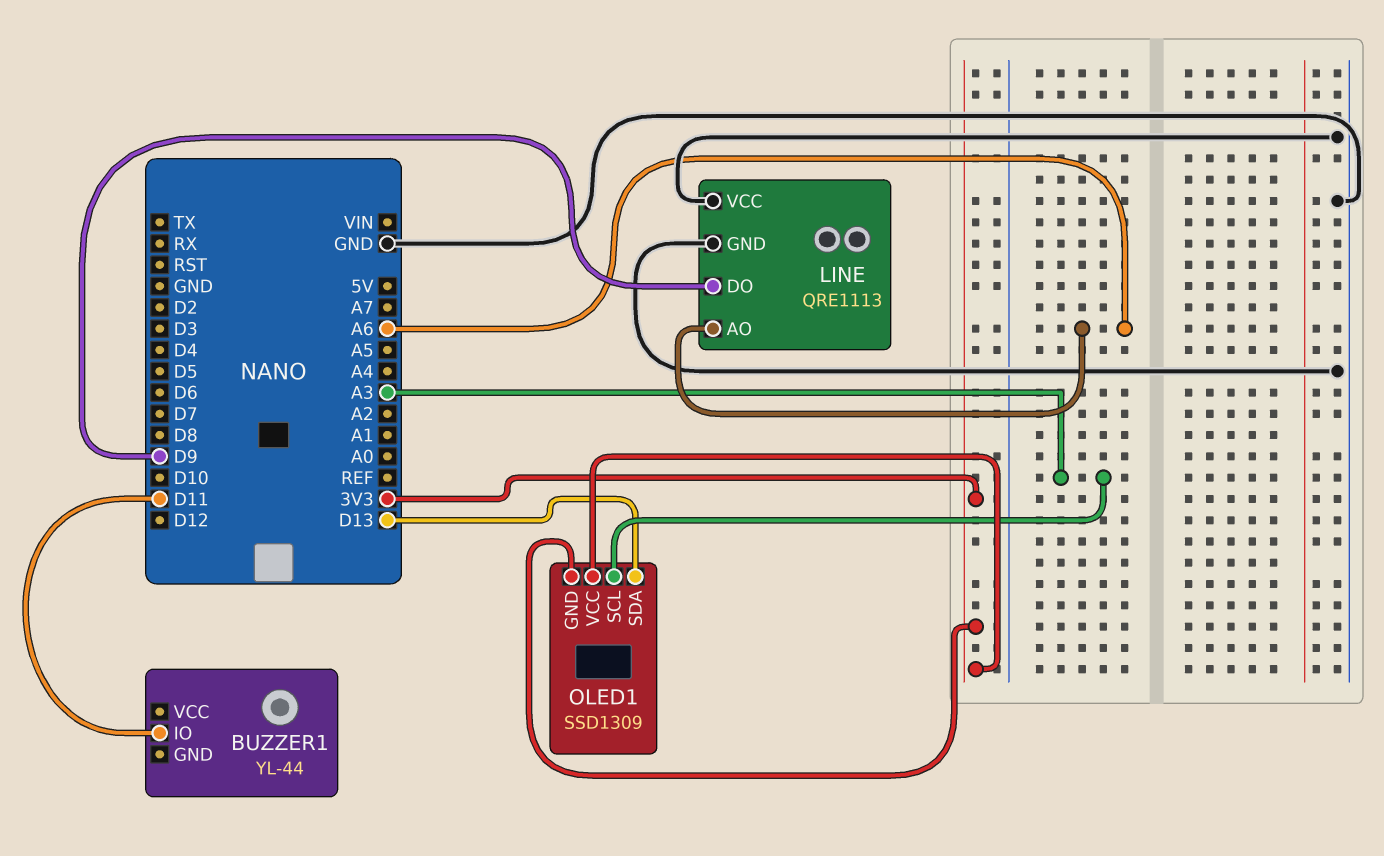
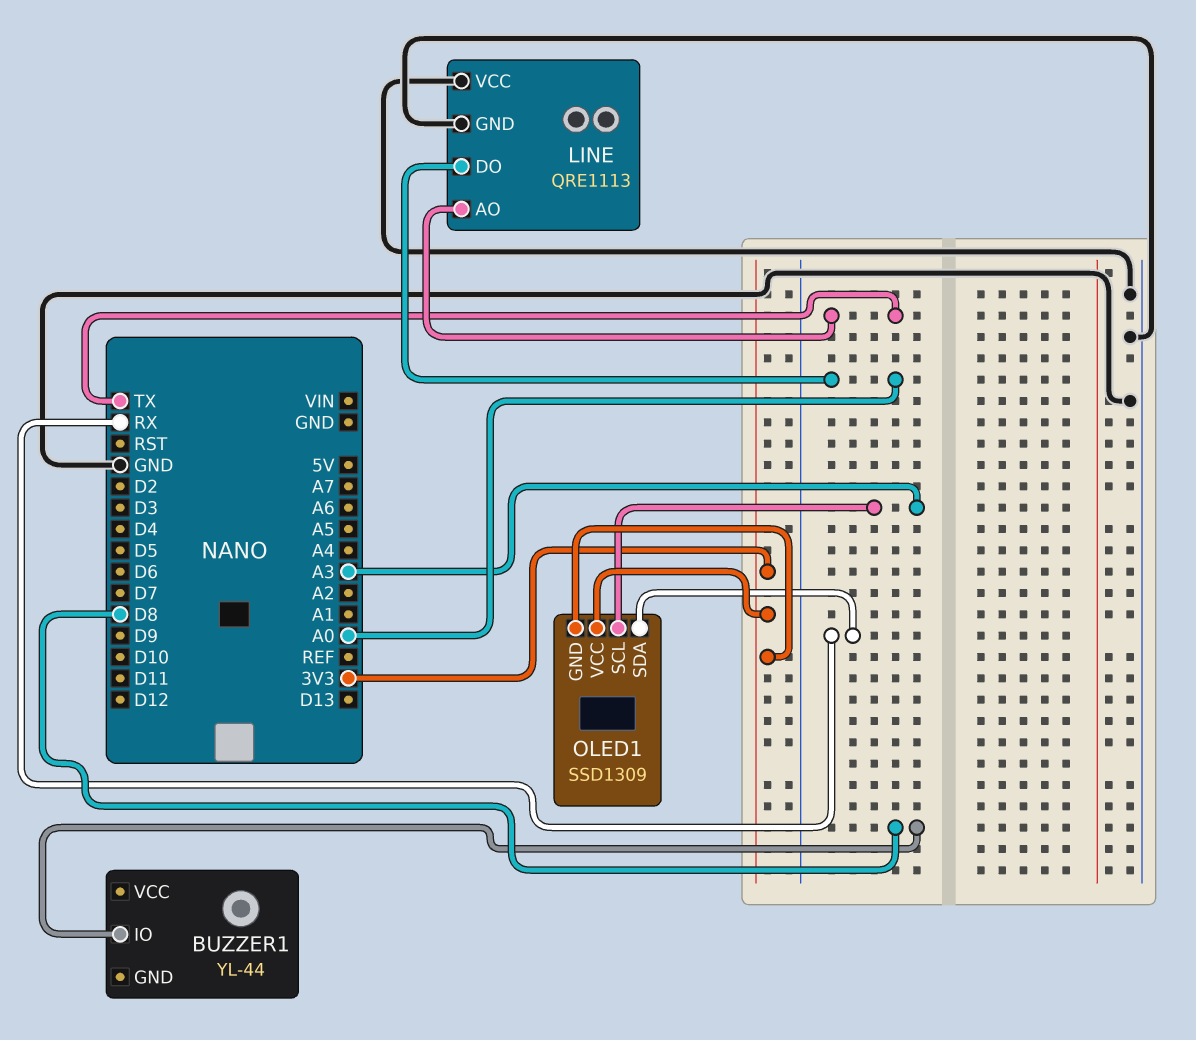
BUZZER1 pin IO: D11 -> D8
LINE pin AO: A6 -> TX
LINE pin DO: D9 -> A0
OLED1 pin SDA: D13 -> RX

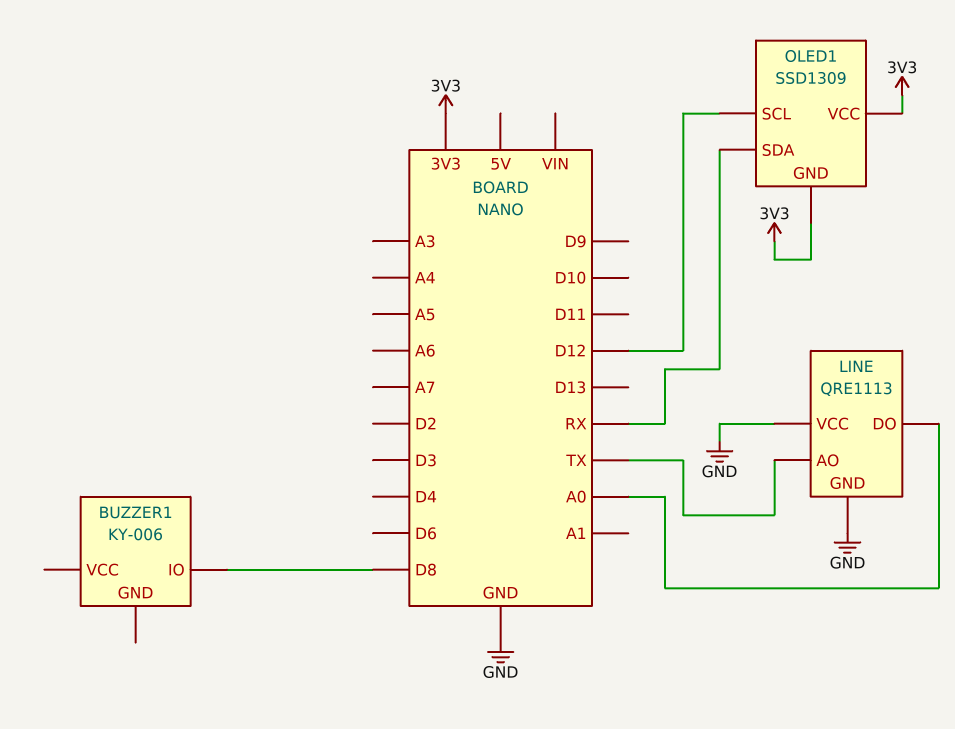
BUZZER1: YL-44 -> KY-006
OLED1 pin SCL: A3 -> D12

